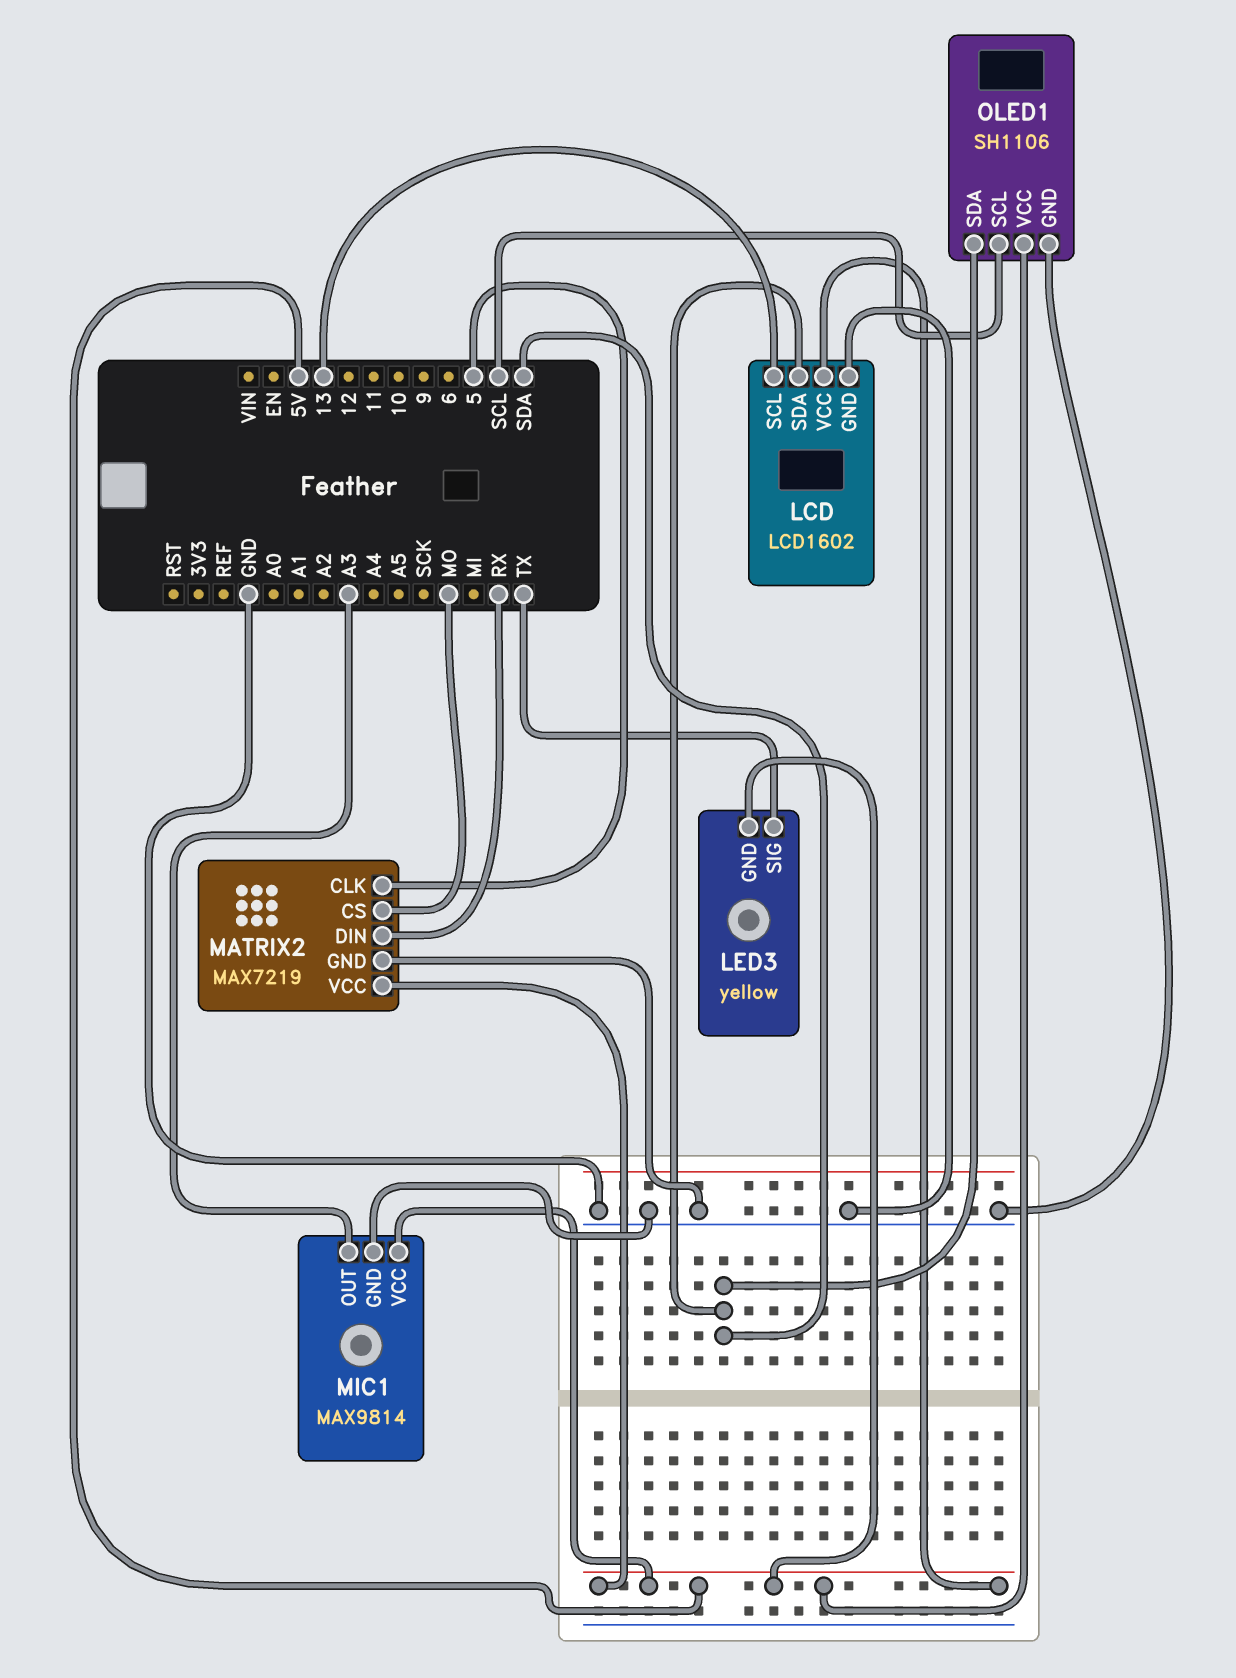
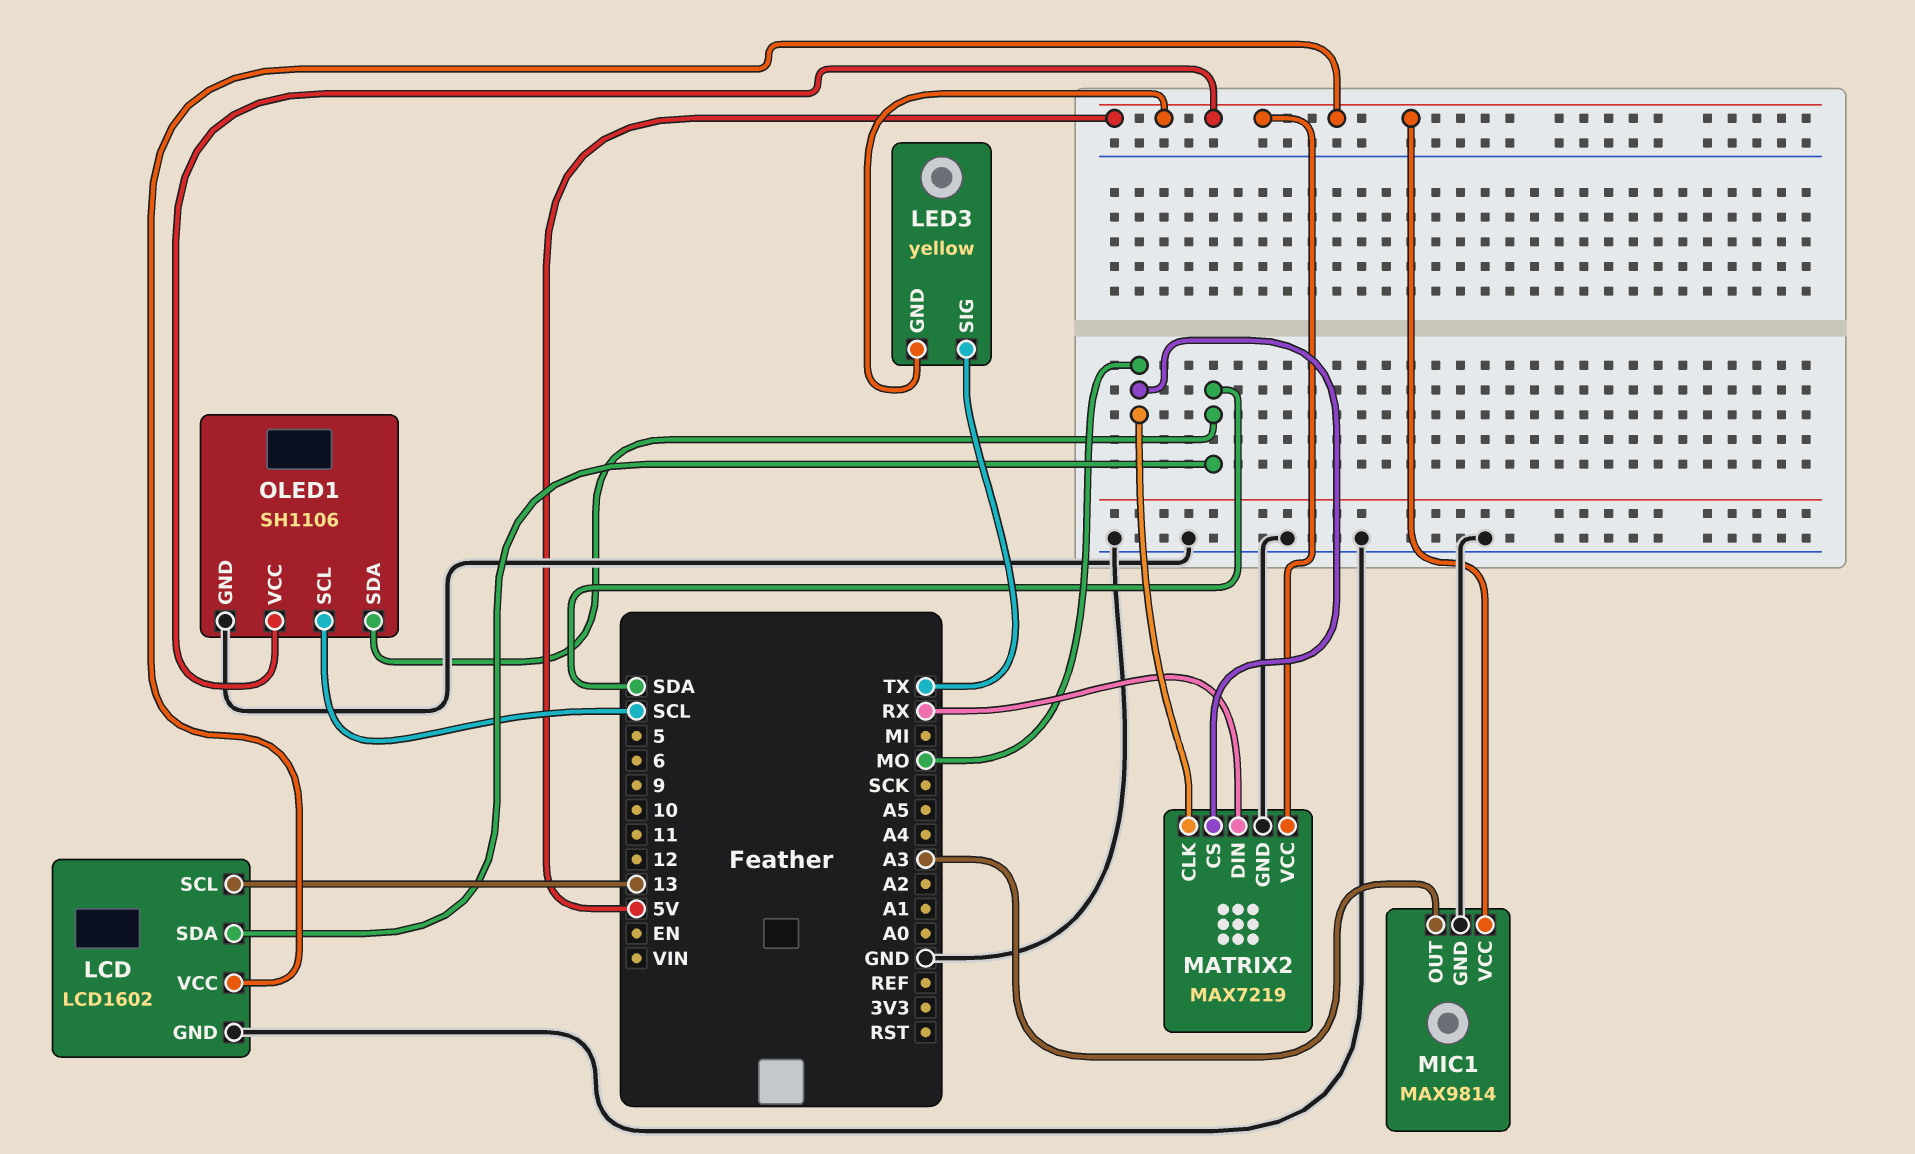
MATRIX2 pin CLK: 5 -> MO

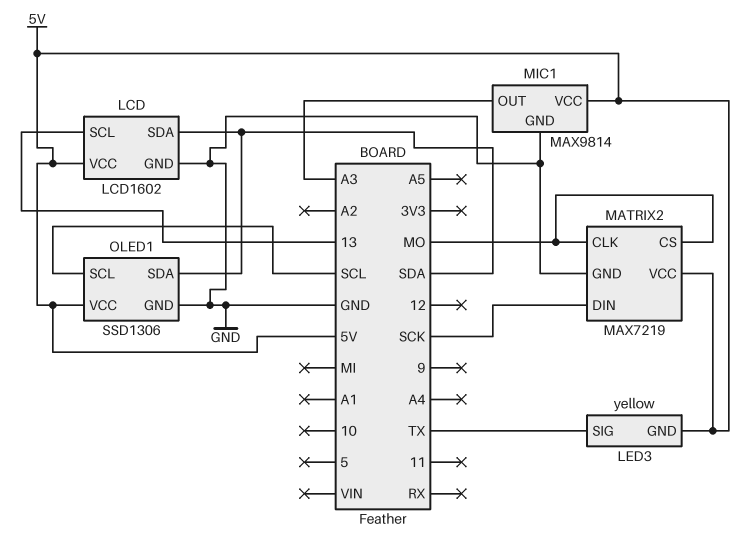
MATRIX2 pin DIN: RX -> SCK
OLED1: SH1106 -> SSD1306

